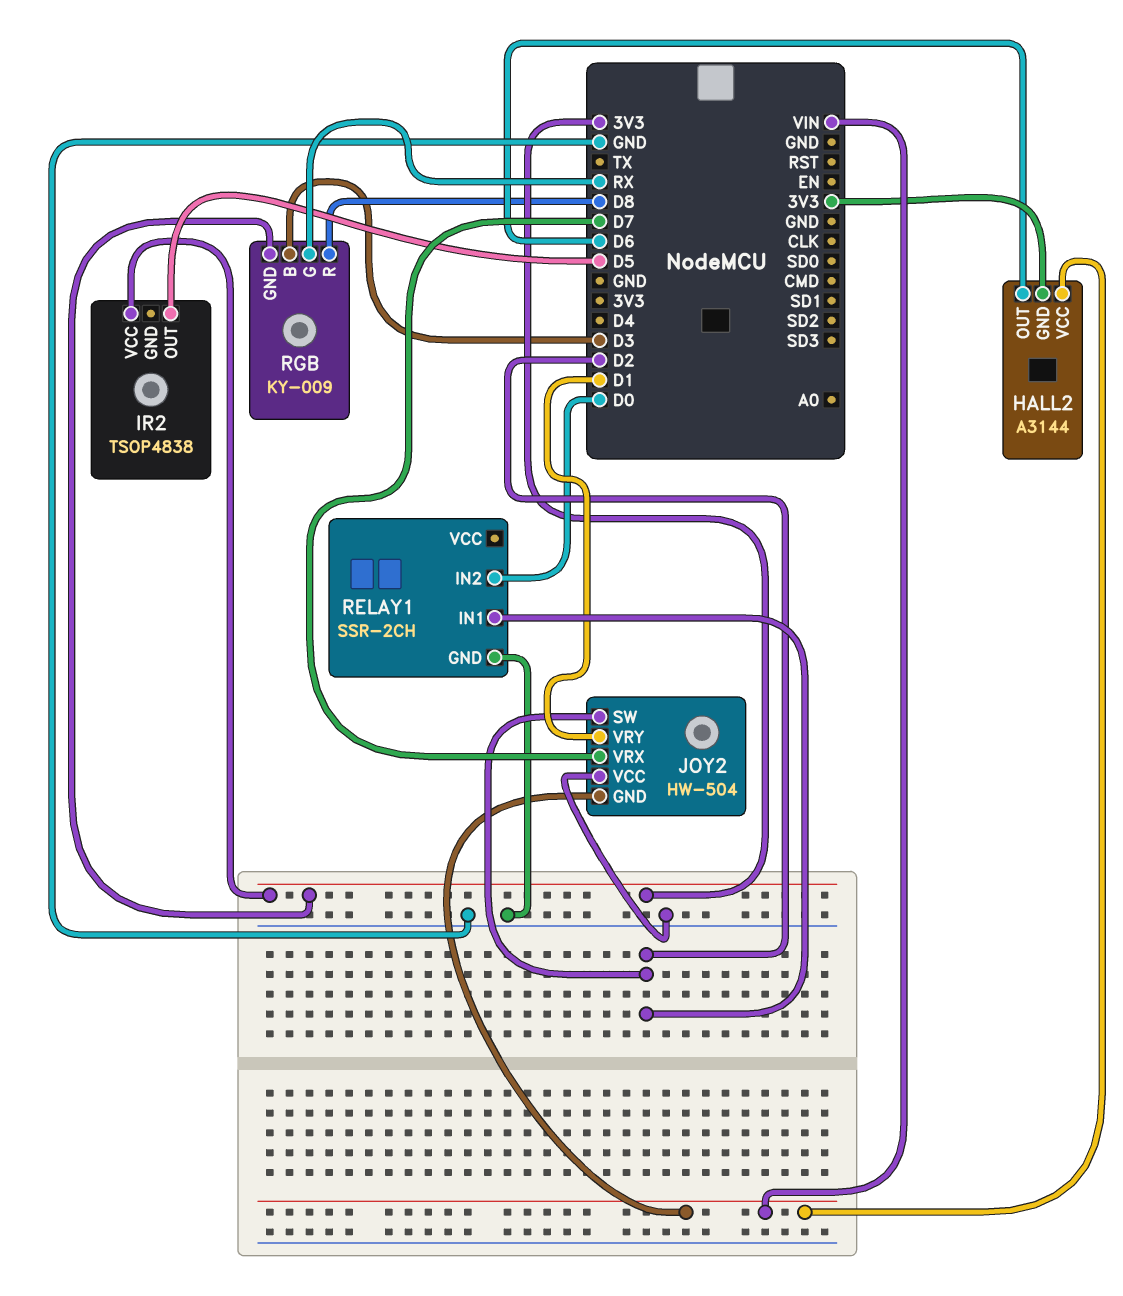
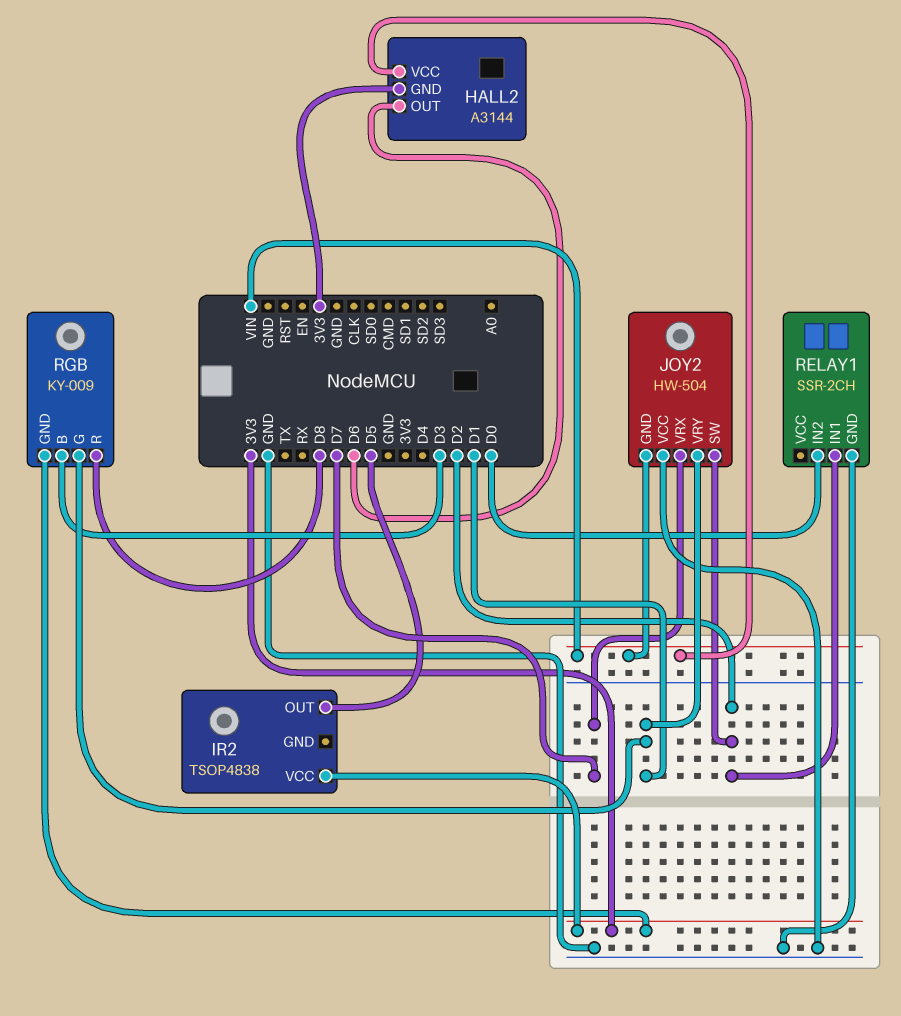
RGB pin G: RX -> D1

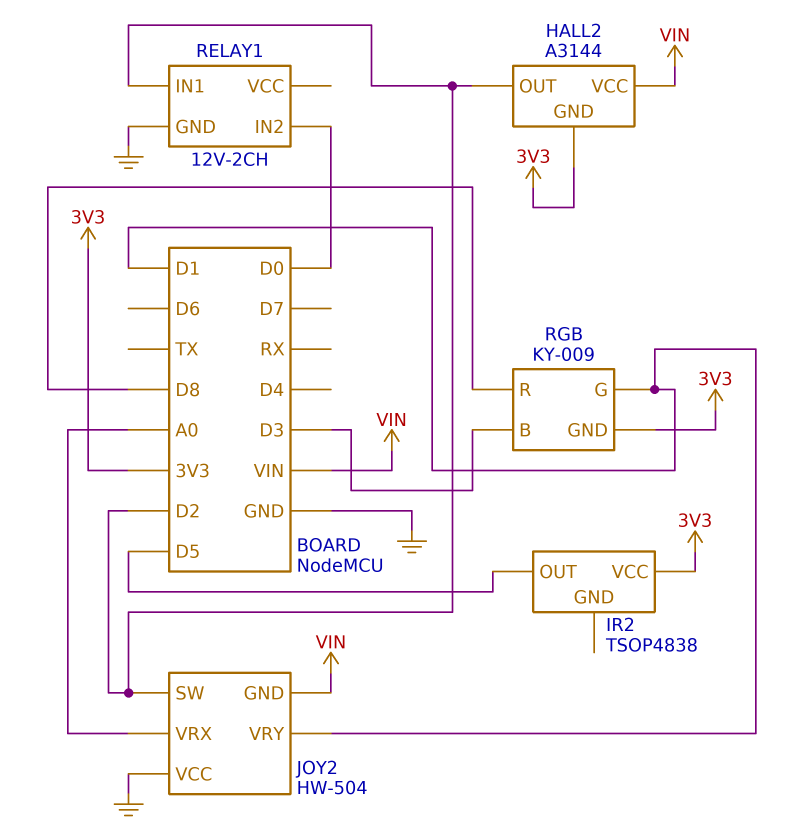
HALL2 pin OUT: D6 -> D2
JOY2 pin VRX: D7 -> A0
RELAY1: SSR-2CH -> 12V-2CH

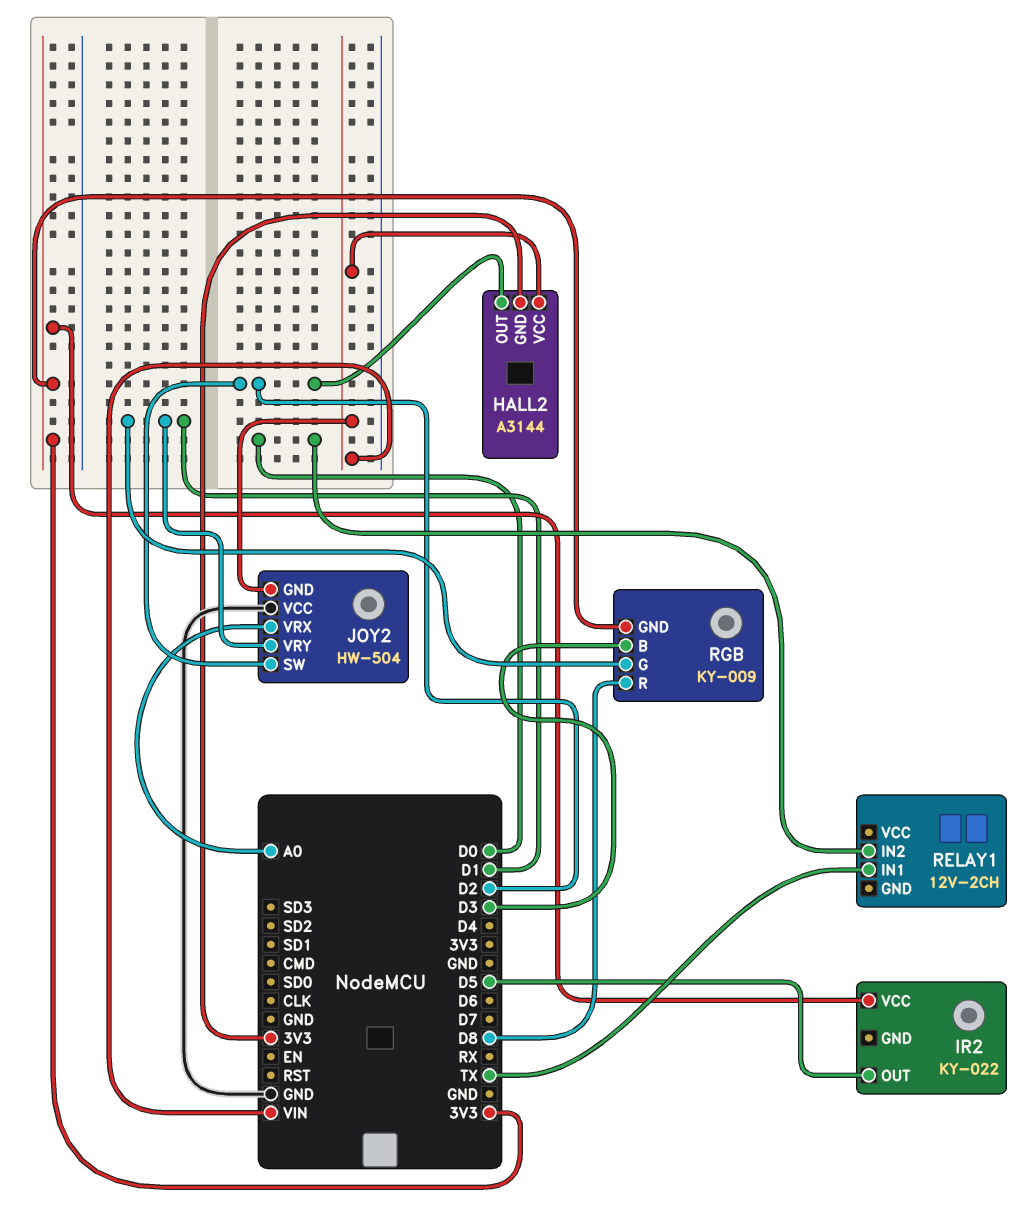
IR2: TSOP4838 -> KY-022
RELAY1 pin GND: GND -> none
RELAY1 pin IN1: D2 -> TX

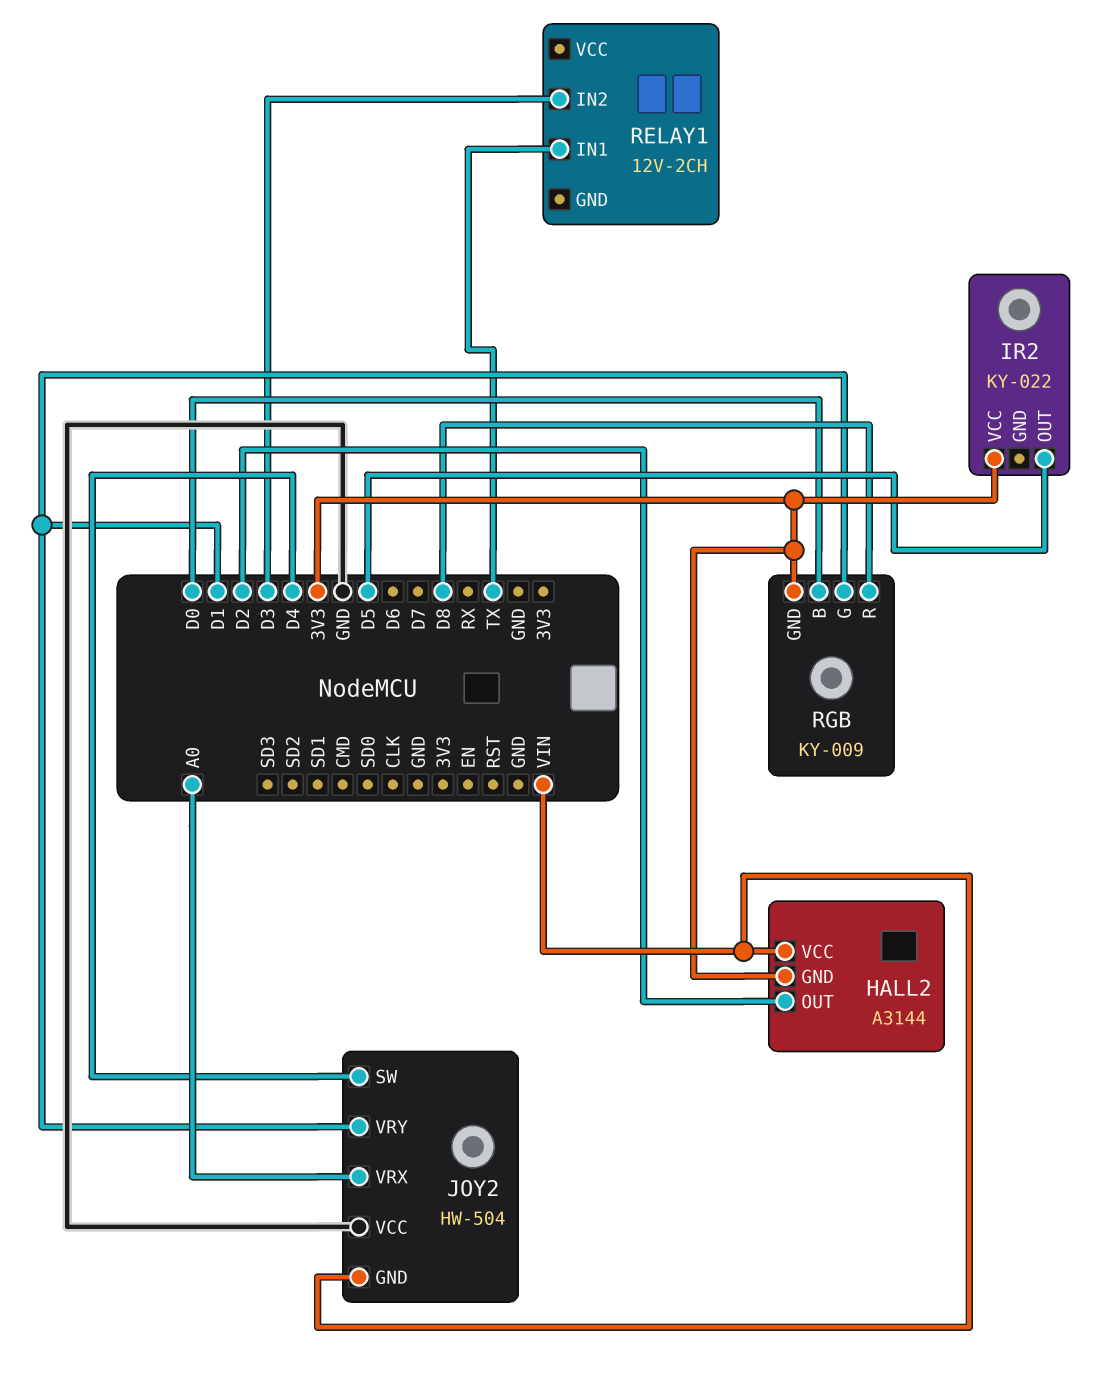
JOY2 pin SW: D2 -> D4
RELAY1 pin IN2: D0 -> D3
RGB pin B: D3 -> D0

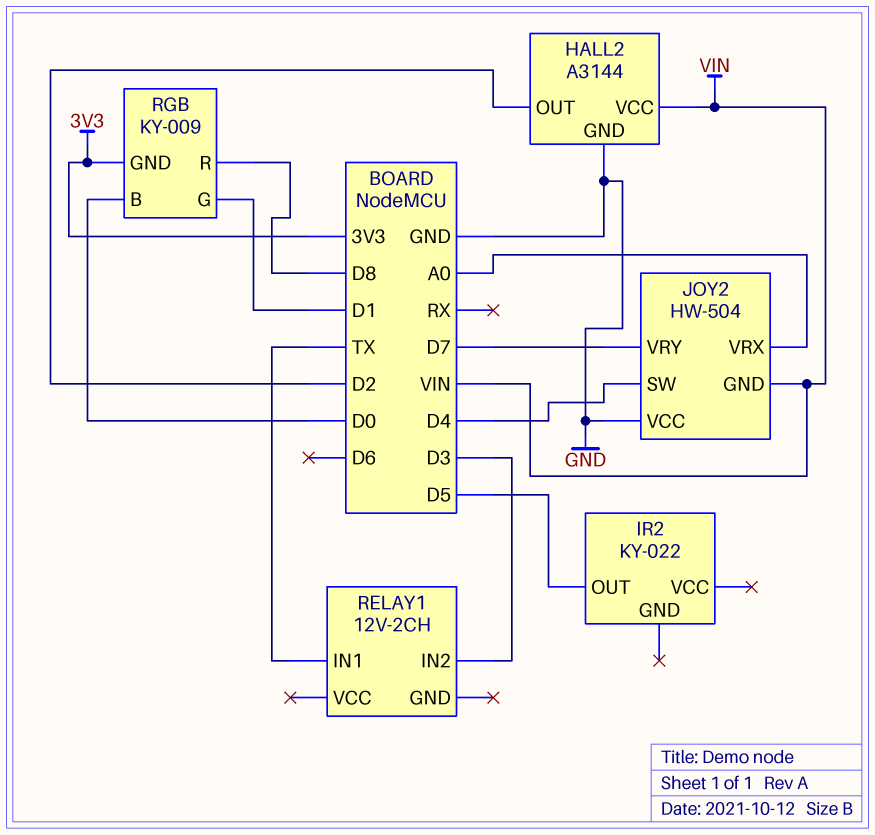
HALL2 pin GND: 3V3 -> GND
IR2 pin VCC: 3V3 -> none
JOY2 pin VRY: D1 -> D7

